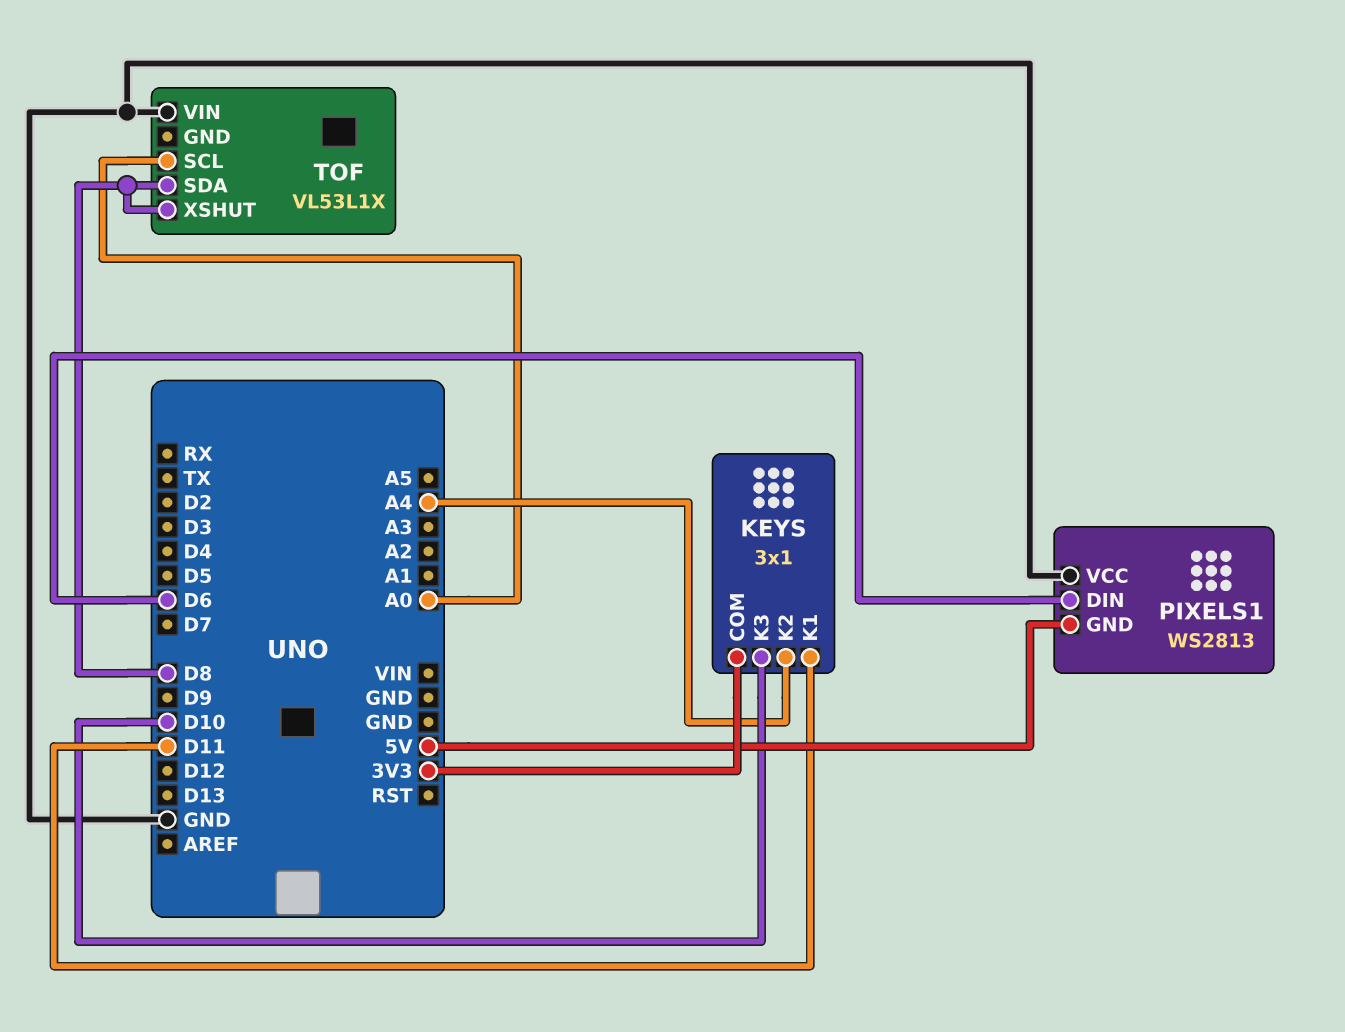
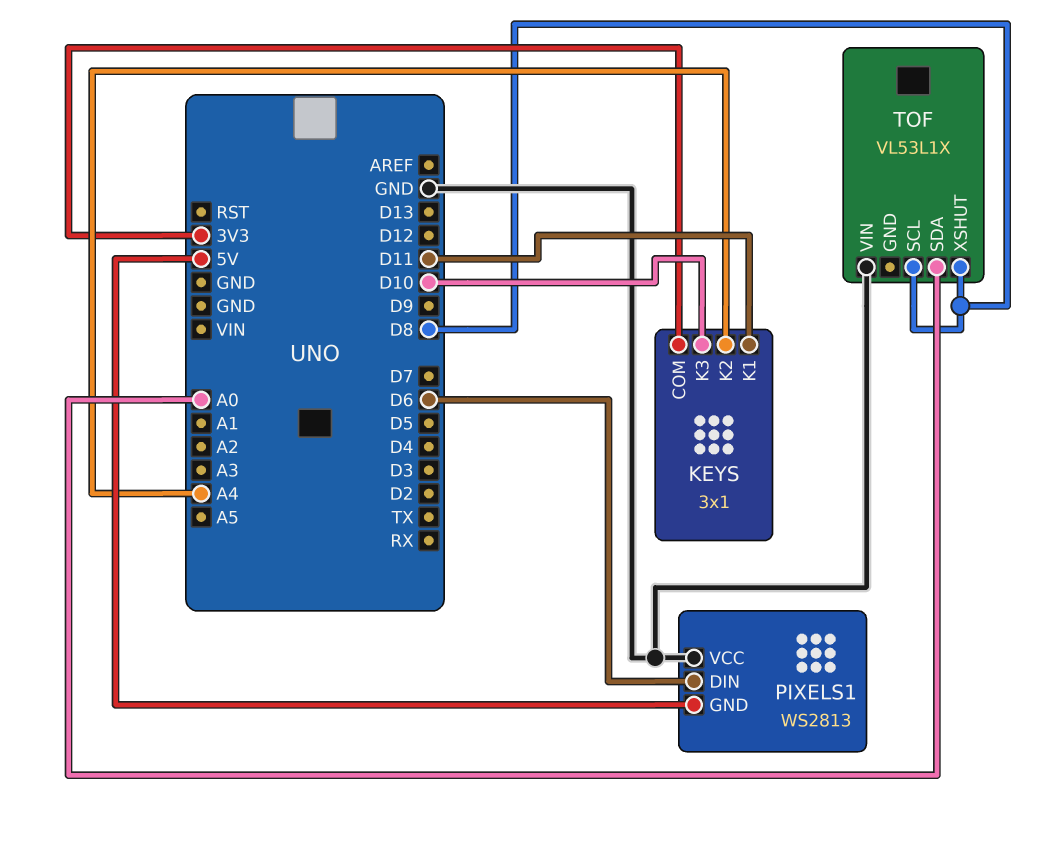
TOF pin SCL: A0 -> D8
TOF pin SDA: D8 -> A0

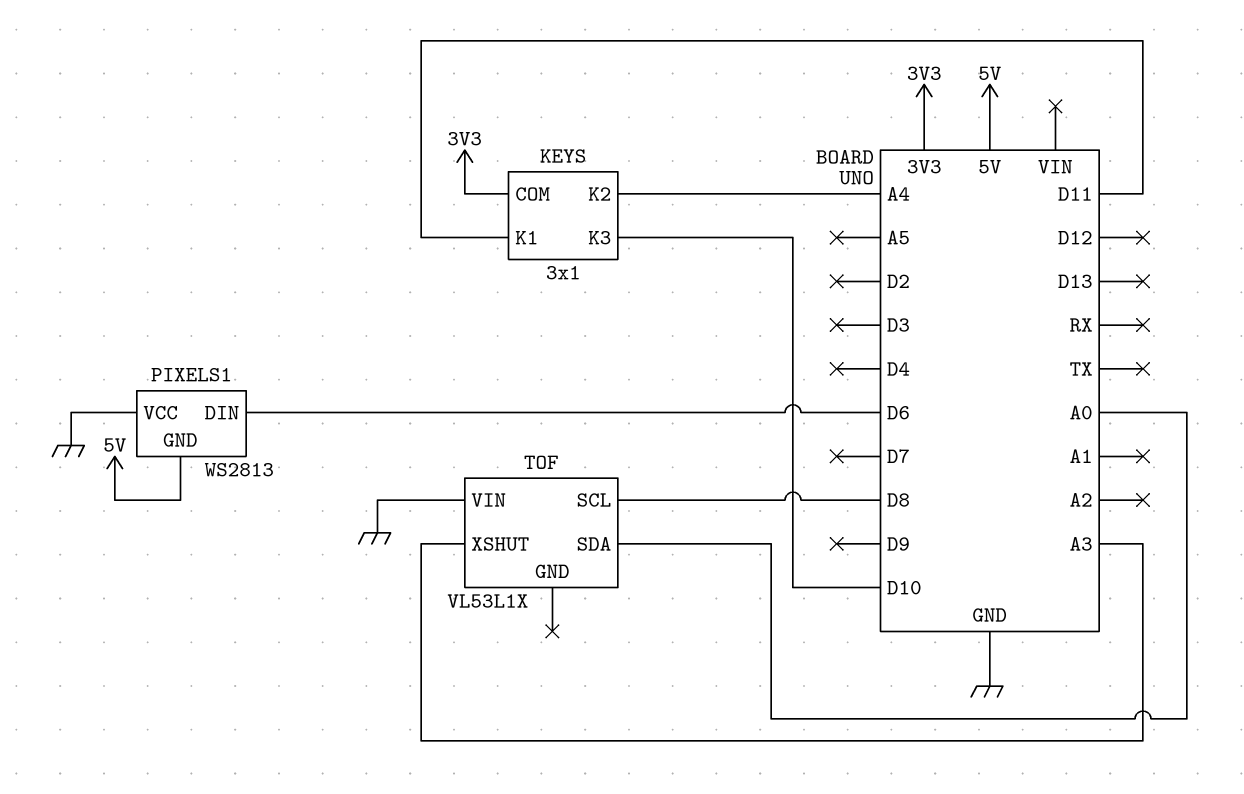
TOF pin XSHUT: D8 -> A3

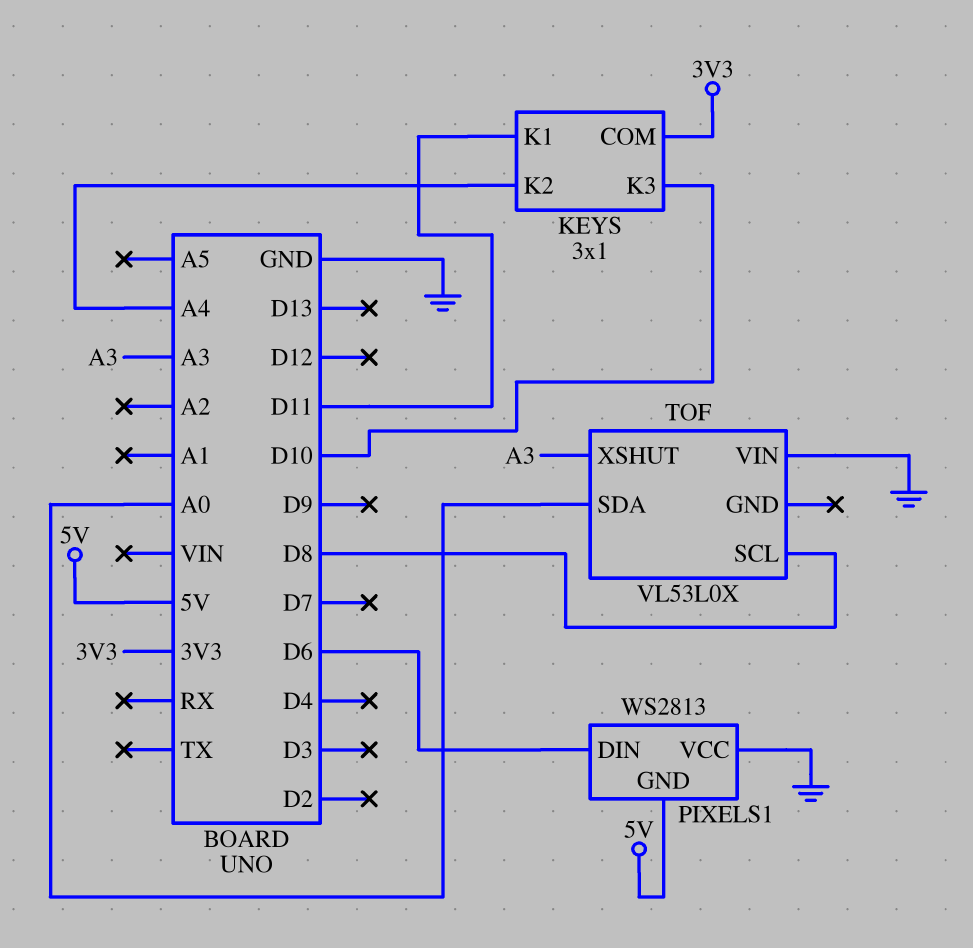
TOF: VL53L1X -> VL53L0X

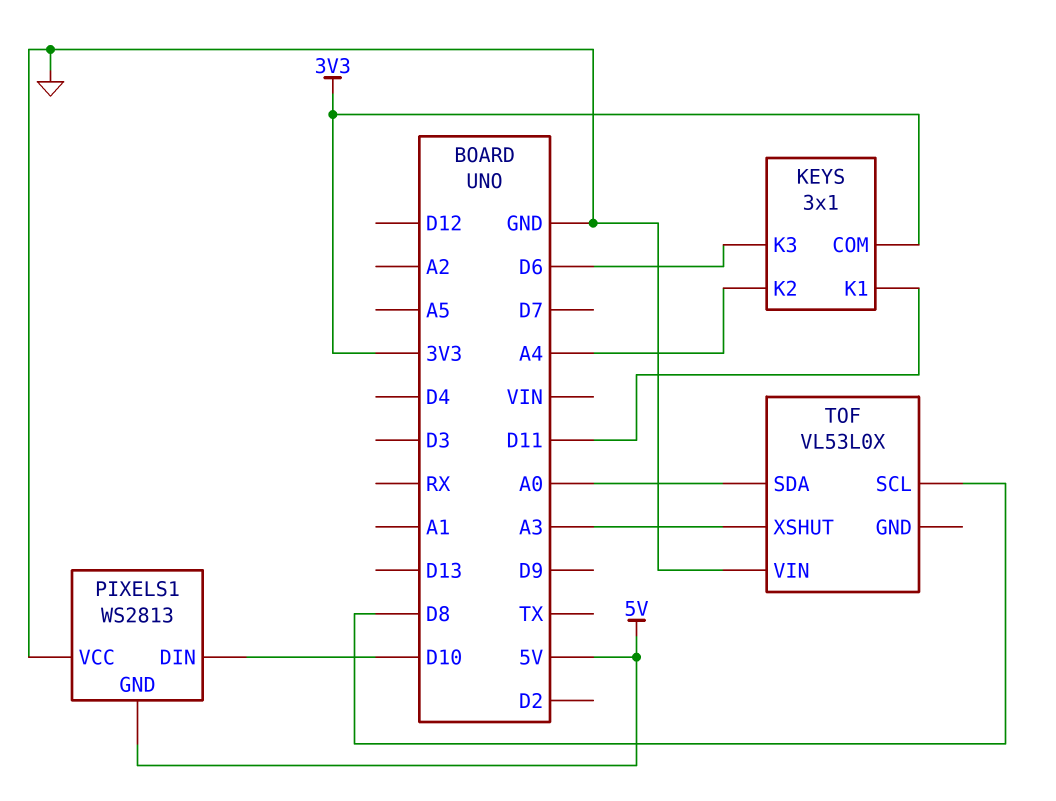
KEYS pin K3: D10 -> D6
PIXELS1 pin DIN: D6 -> D10

